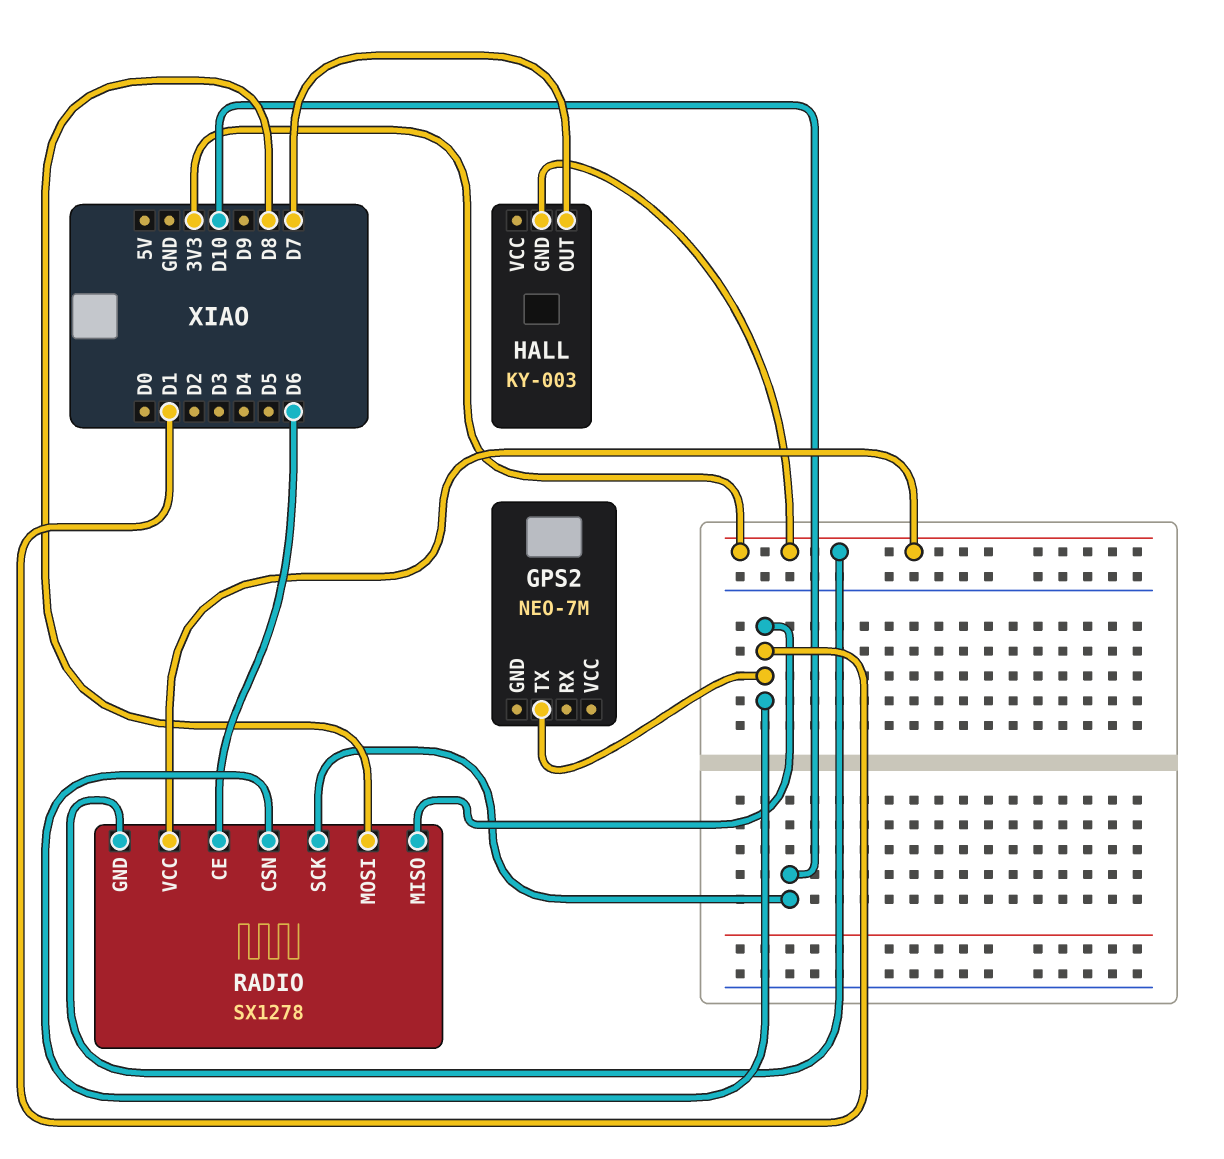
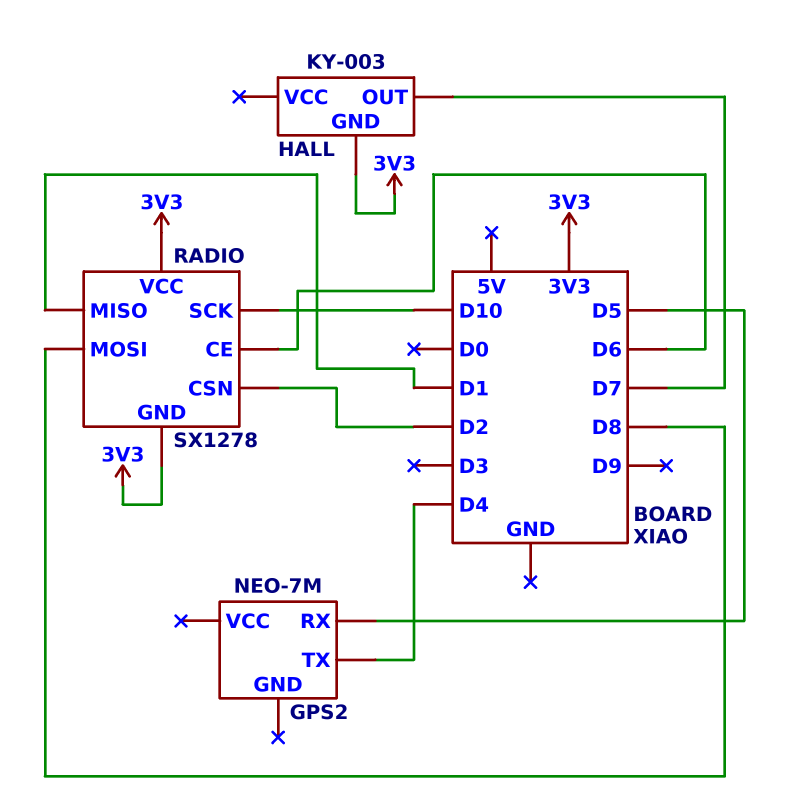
GPS2 pin RX: none -> D5
GPS2 pin TX: D1 -> D4
RADIO pin CSN: D1 -> D2

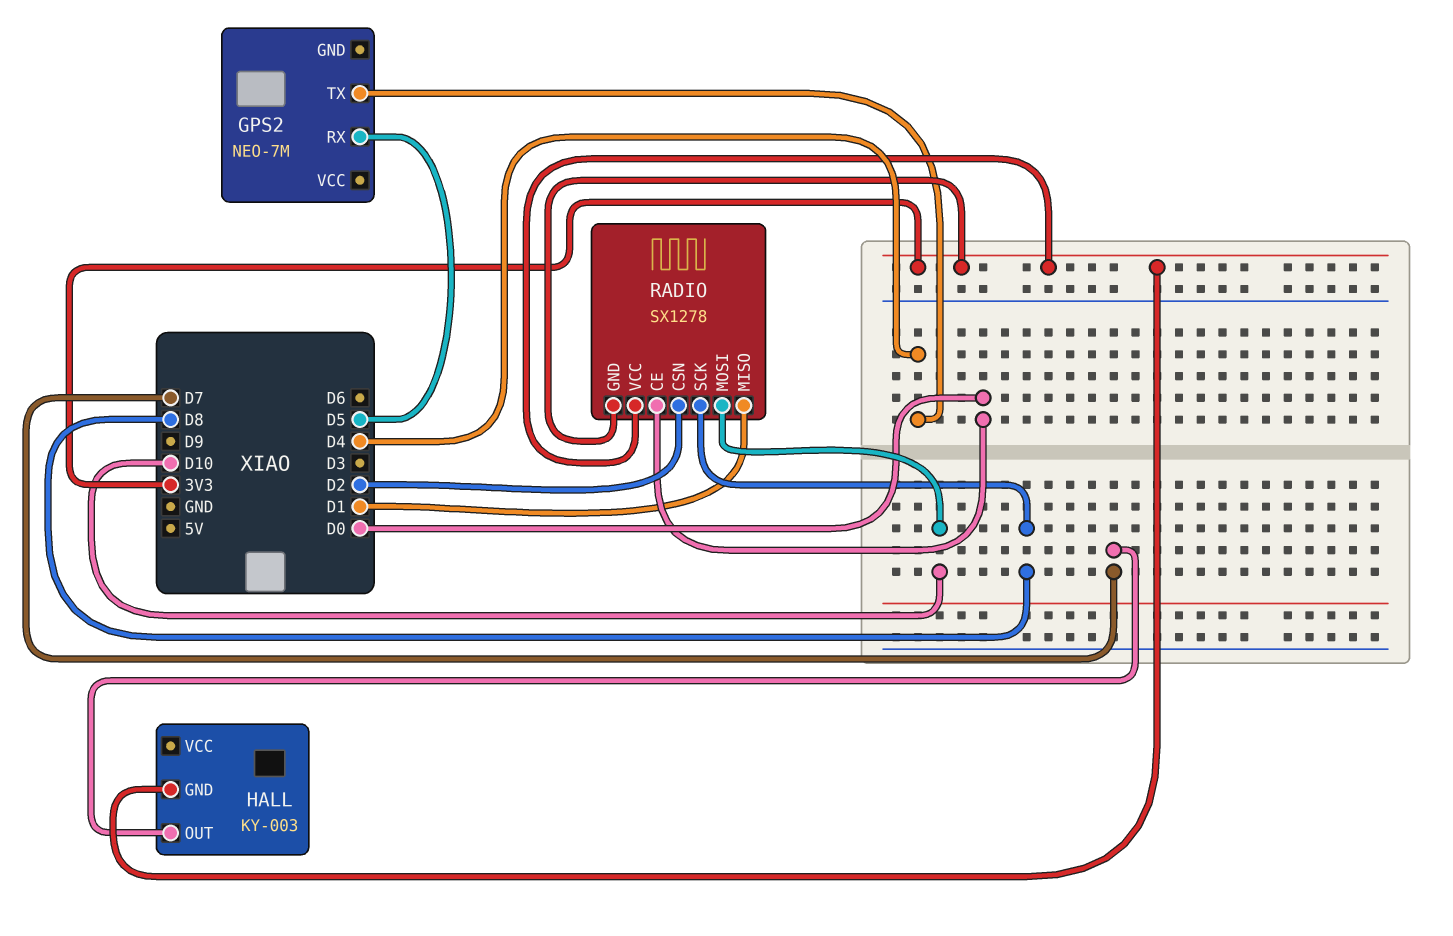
RADIO pin CE: D6 -> D0
RADIO pin MOSI: D8 -> D10
RADIO pin SCK: D10 -> D8

